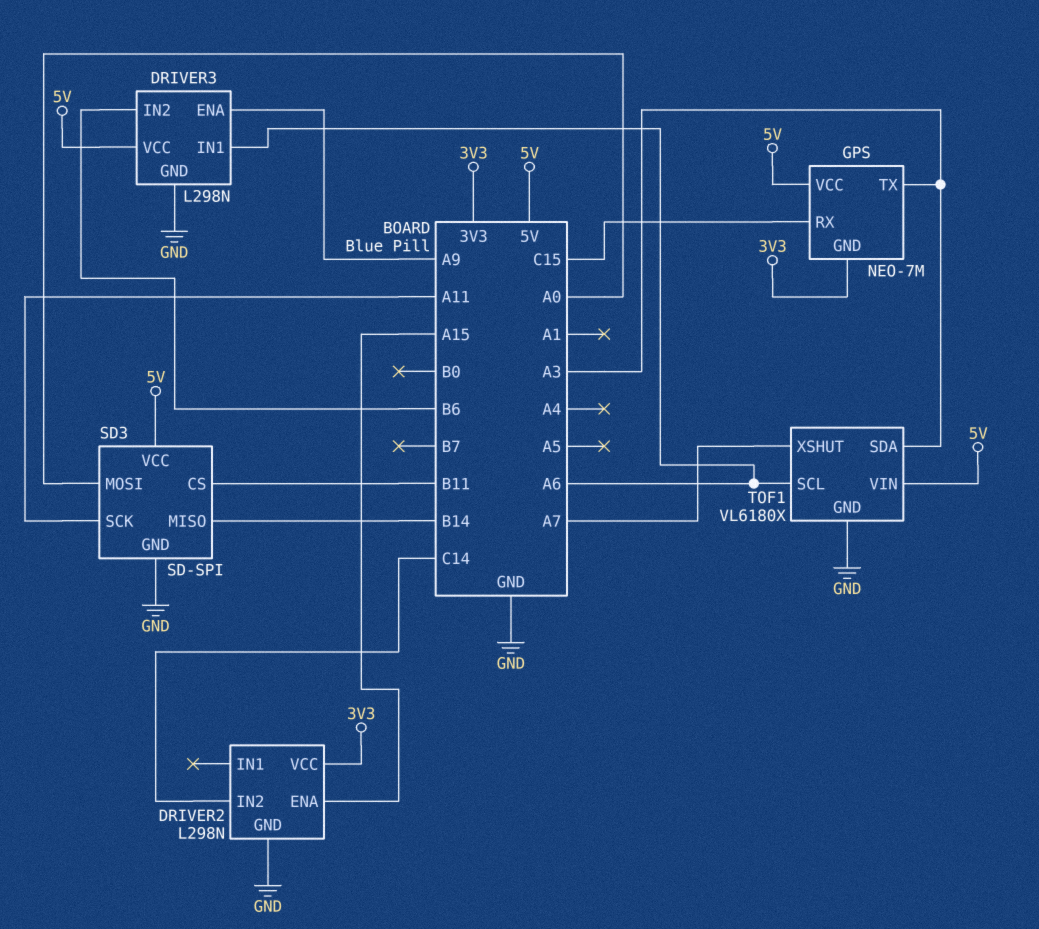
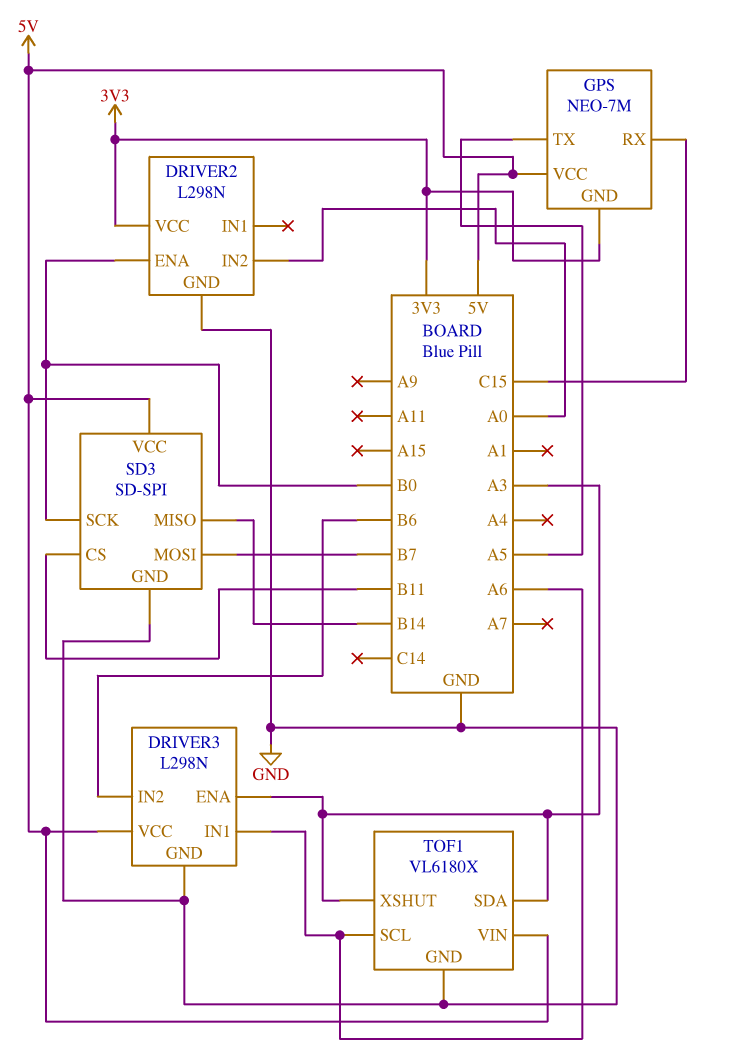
DRIVER2 pin ENA: A15 -> B0
DRIVER2 pin IN2: C14 -> A0
DRIVER3 pin ENA: A9 -> A3
GPS pin TX: A3 -> A5
SD3 pin MOSI: A0 -> B7
SD3 pin SCK: A11 -> B0
TOF1 pin XSHUT: A7 -> A3

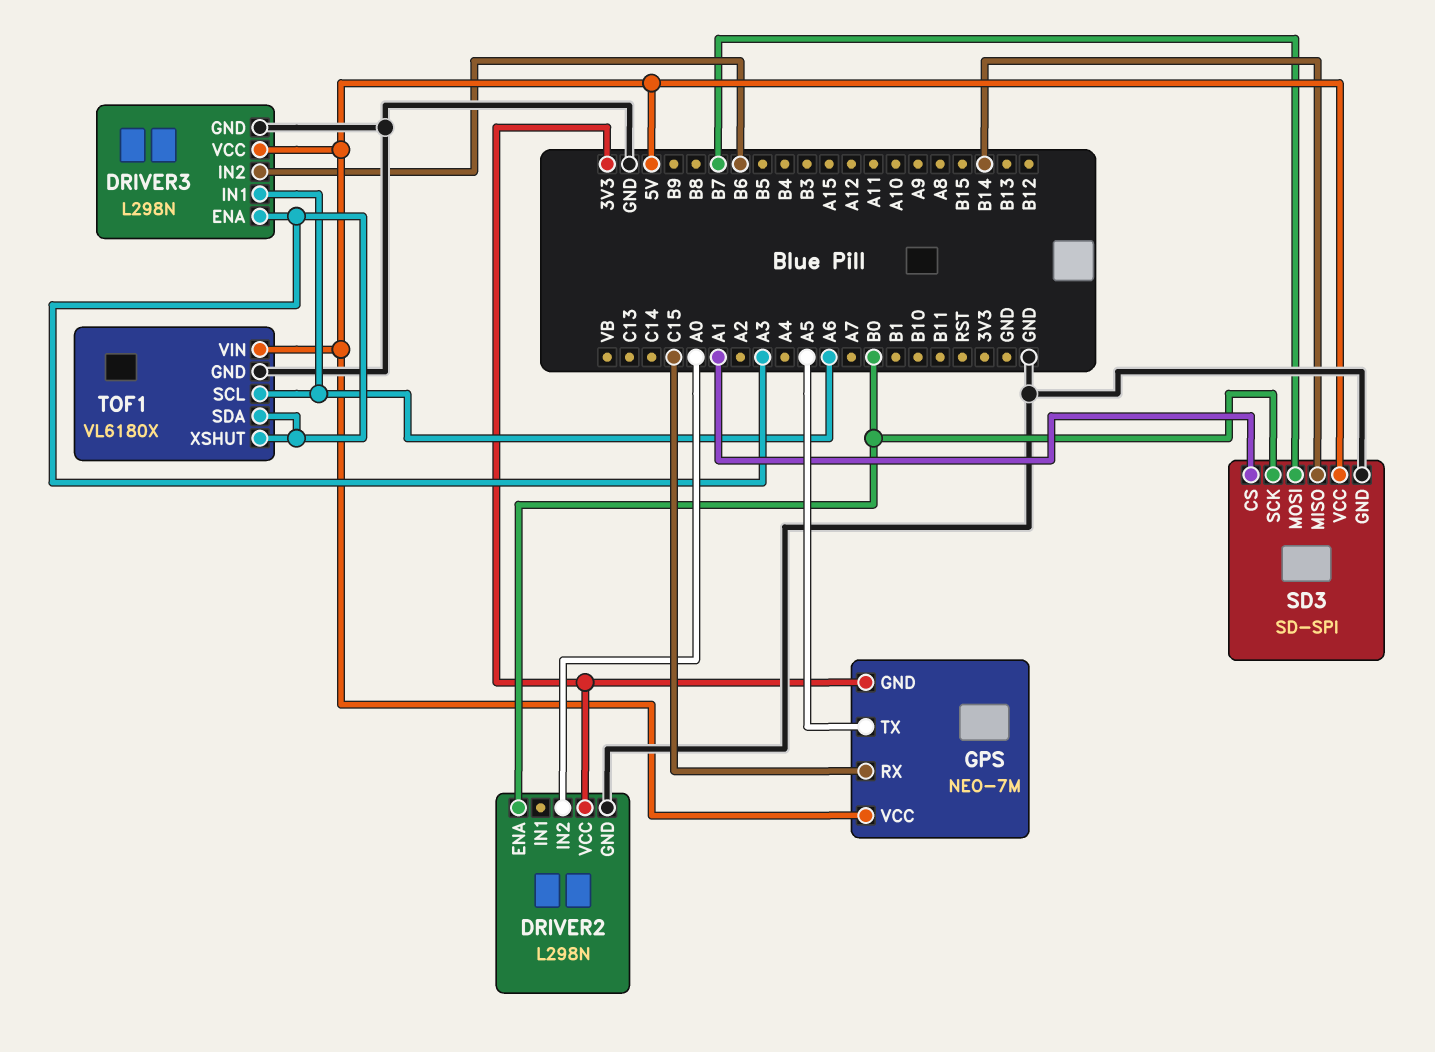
SD3 pin CS: B11 -> A1

